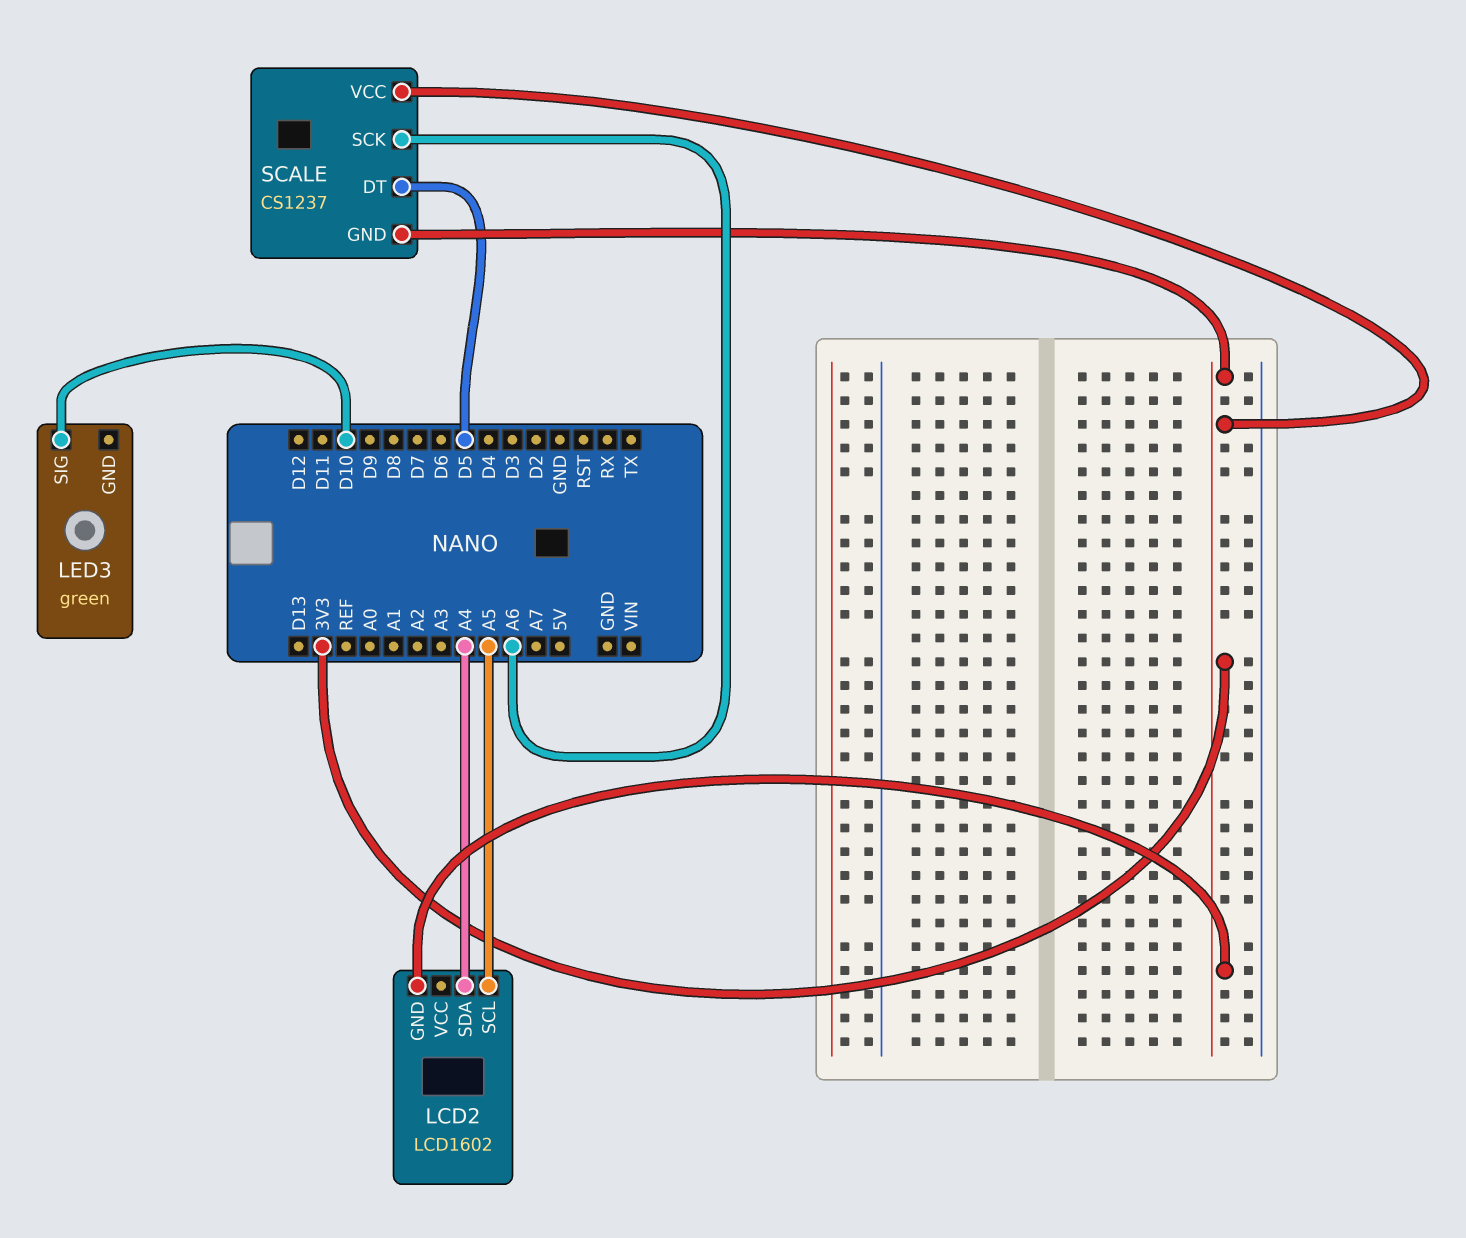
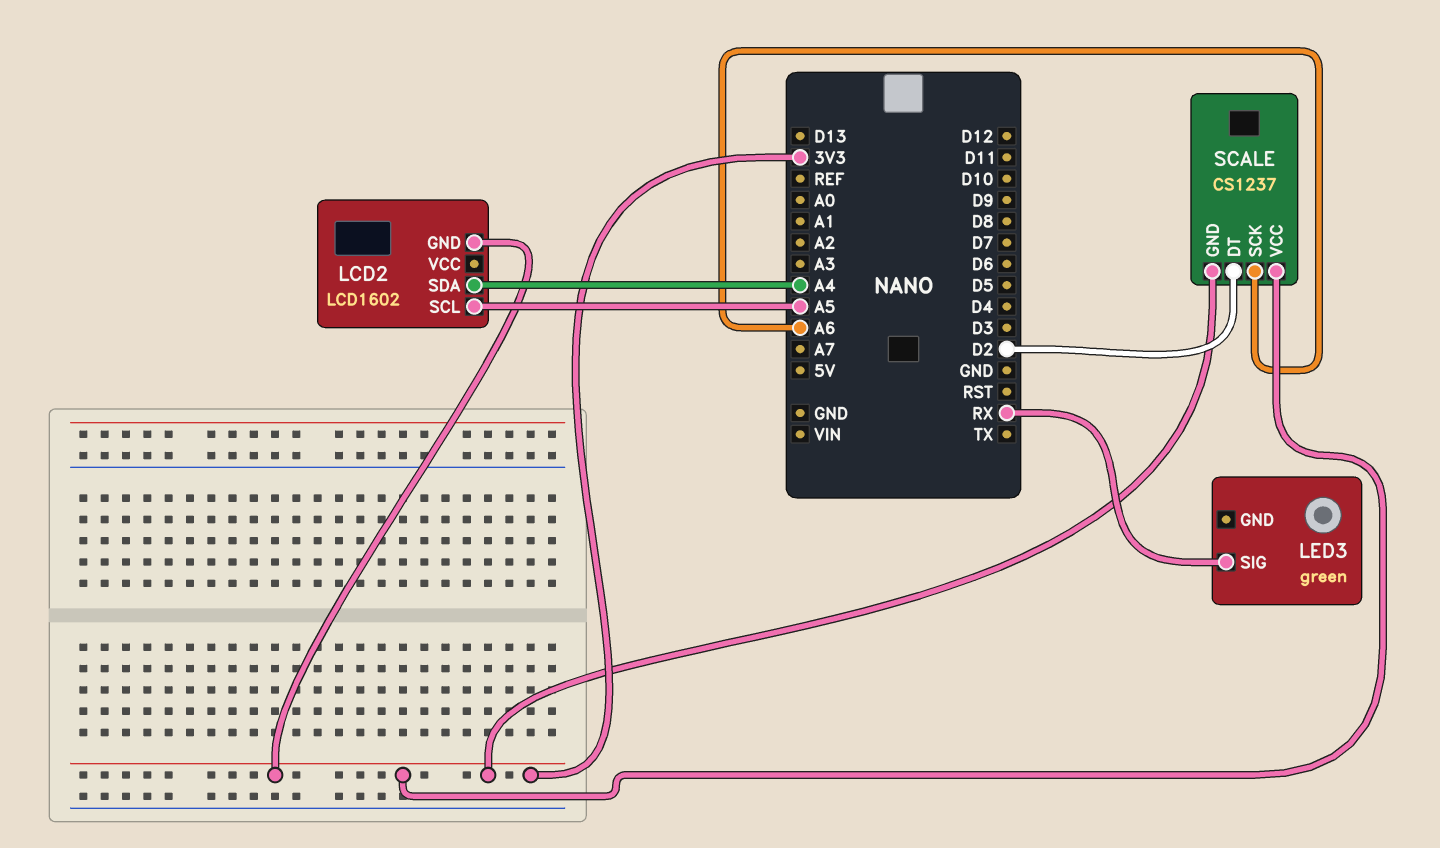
LED3 pin SIG: D10 -> RX
SCALE pin DT: D5 -> D2

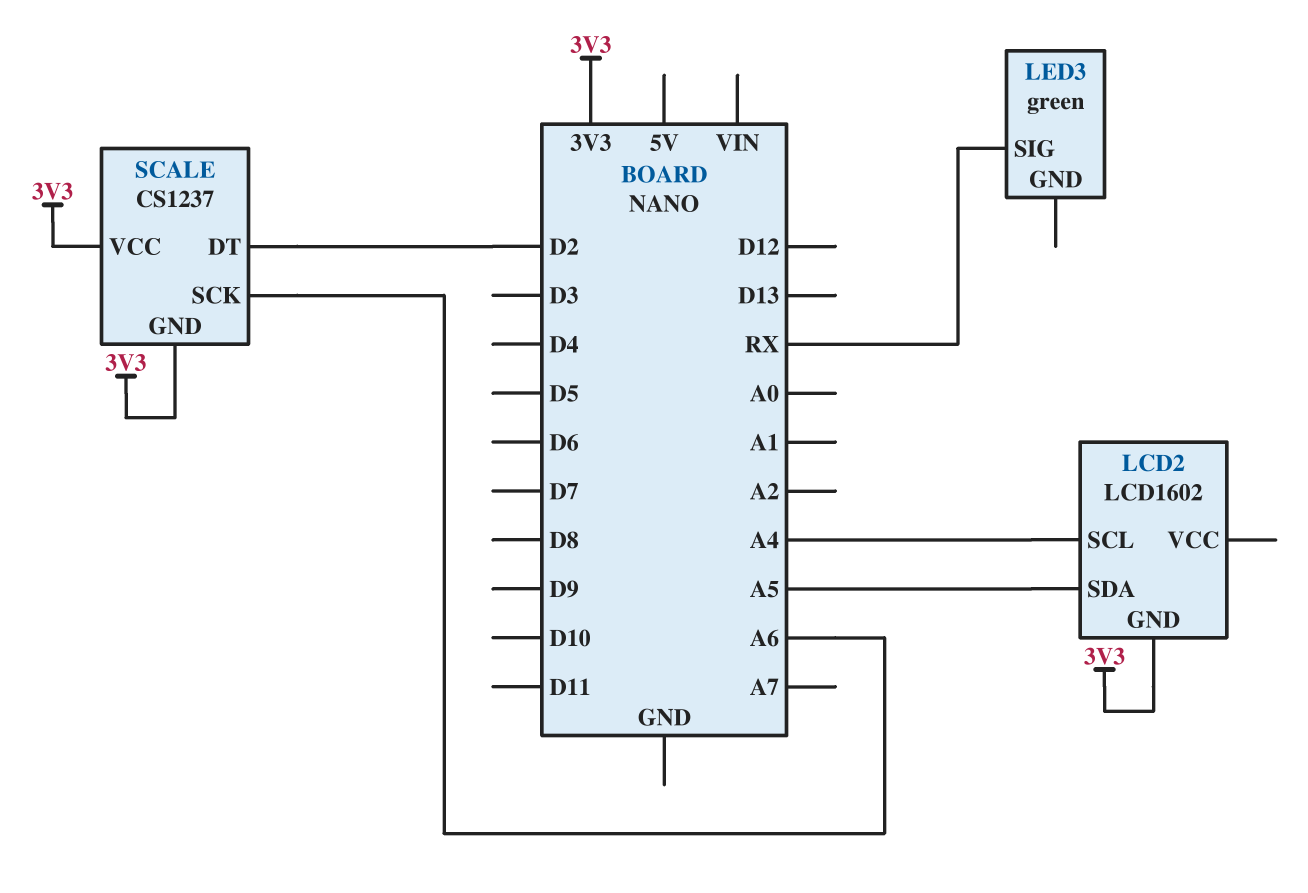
LCD2 pin SCL: A5 -> A4
LCD2 pin SDA: A4 -> A5

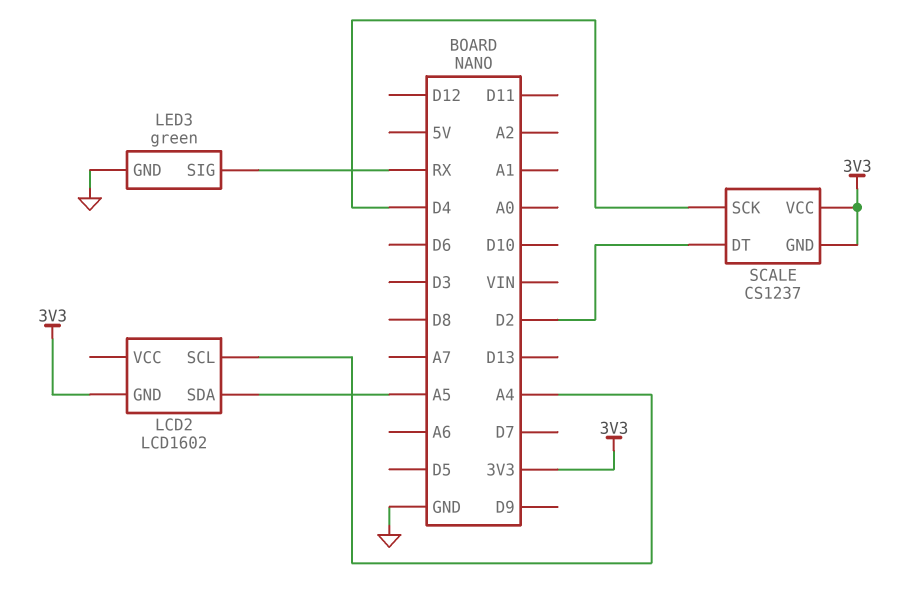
LED3 pin GND: none -> GND
SCALE pin SCK: A6 -> D4

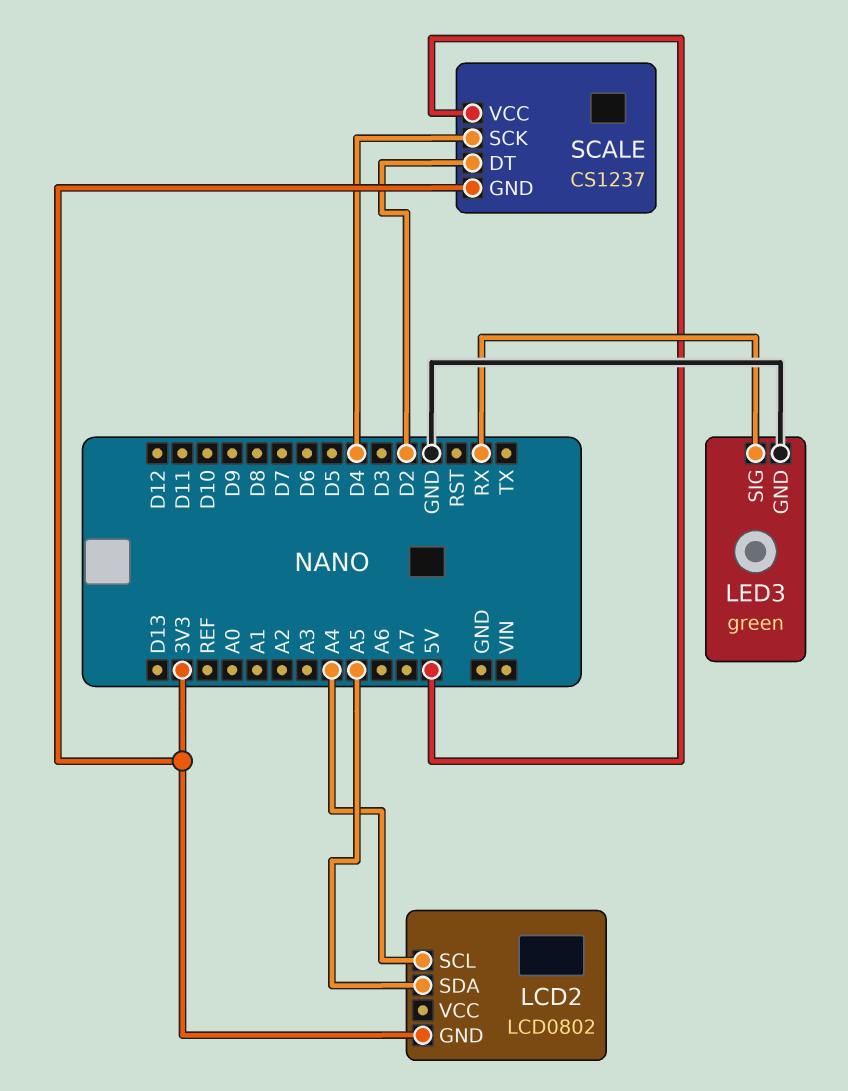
LCD2: LCD1602 -> LCD0802
SCALE pin VCC: 3V3 -> 5V

